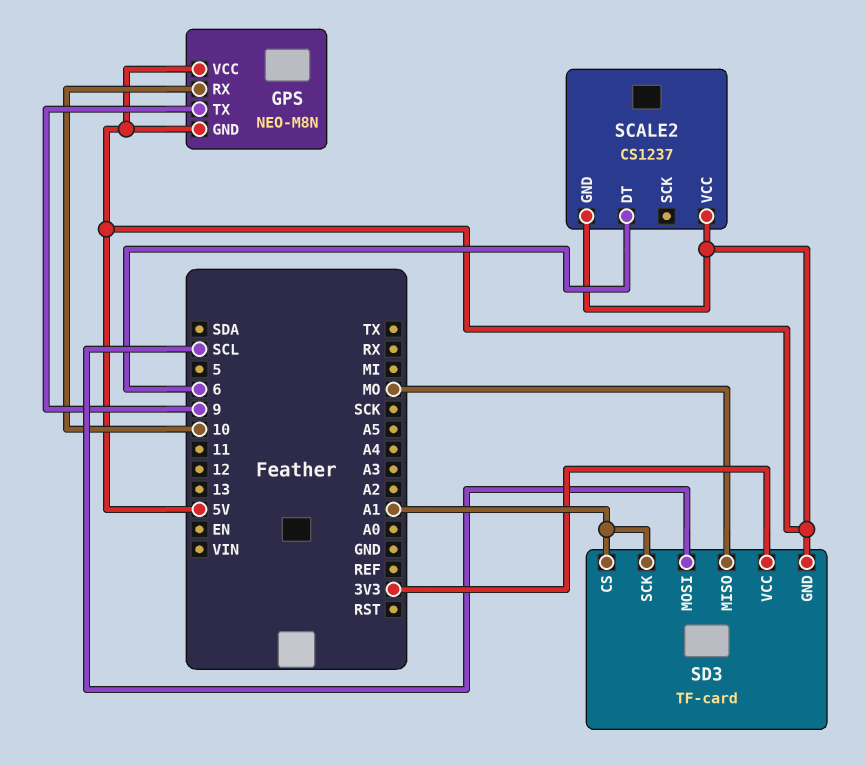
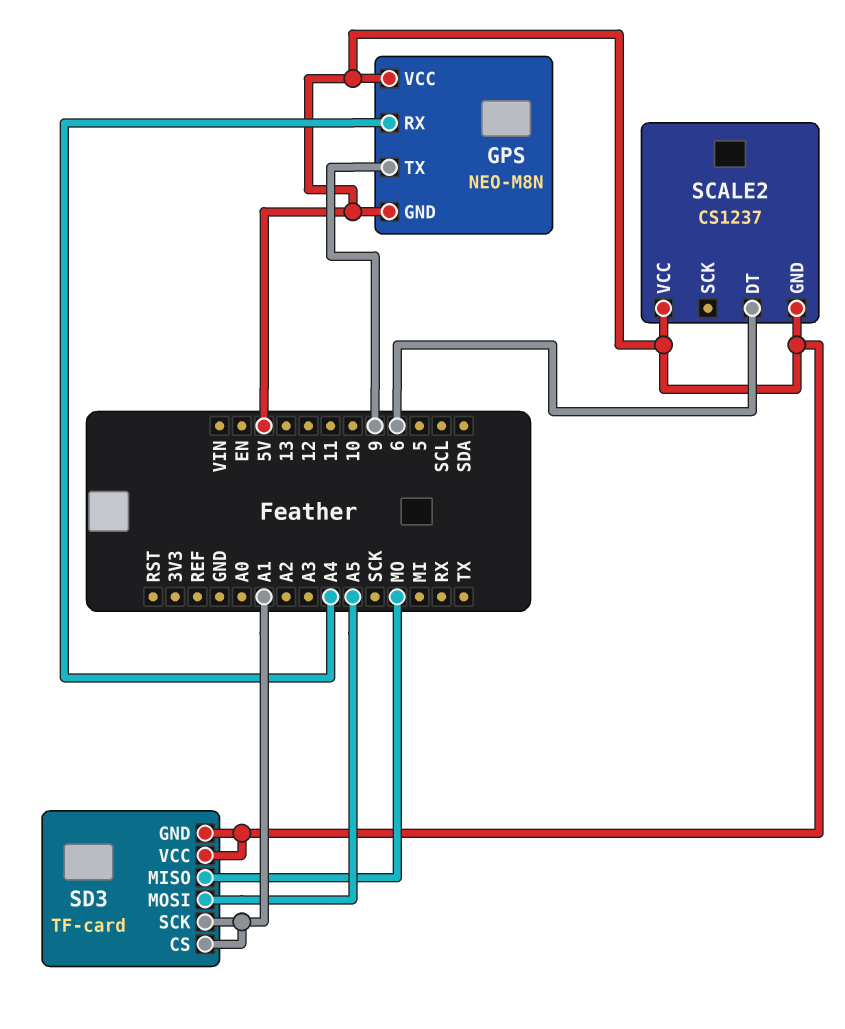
GPS pin RX: 10 -> A4
SD3 pin MOSI: SCL -> A5
SD3 pin VCC: 3V3 -> 5V

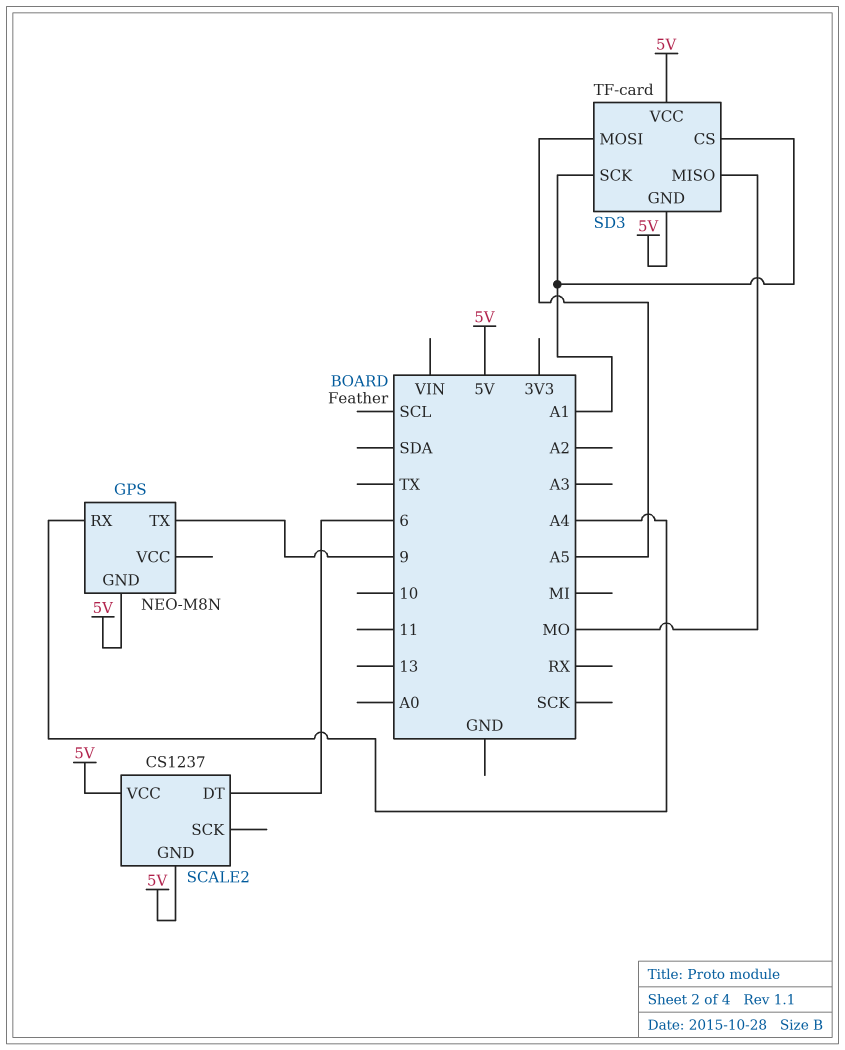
GPS pin VCC: 5V -> none

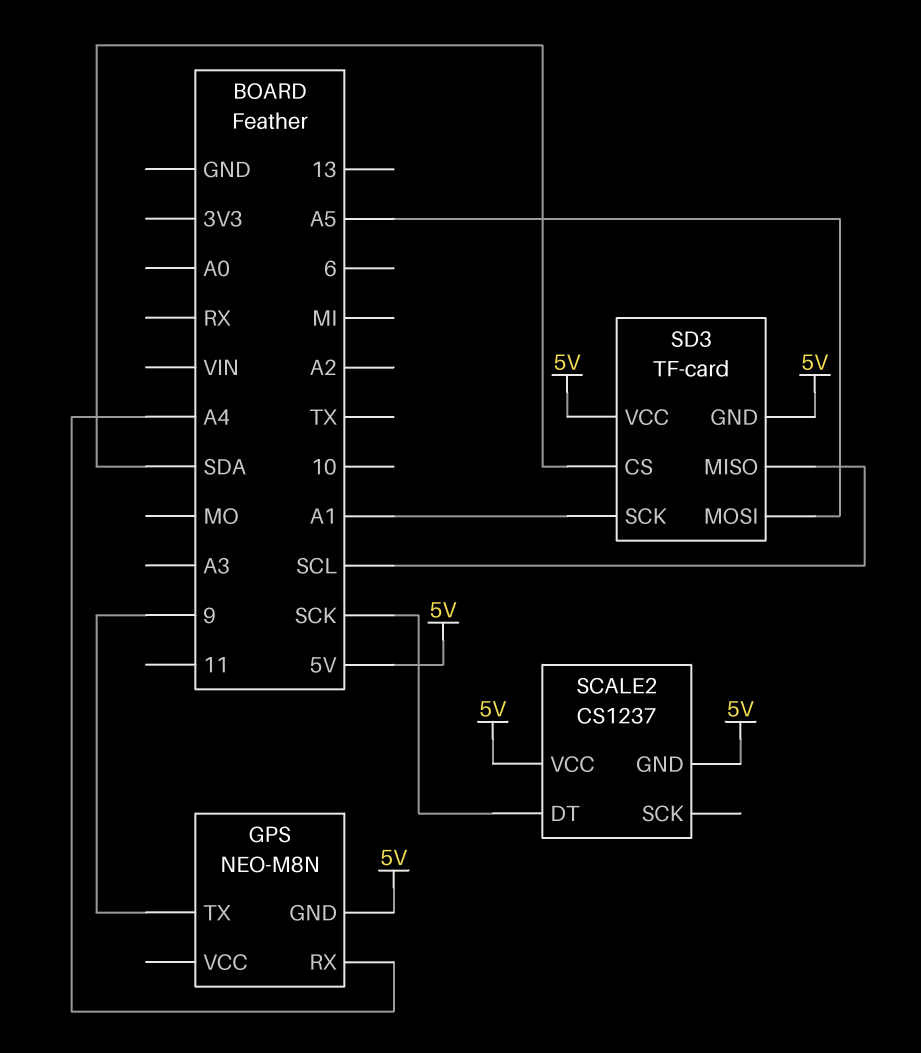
SCALE2 pin DT: 6 -> SCK
SD3 pin CS: A1 -> SDA
SD3 pin MISO: MO -> SCL

